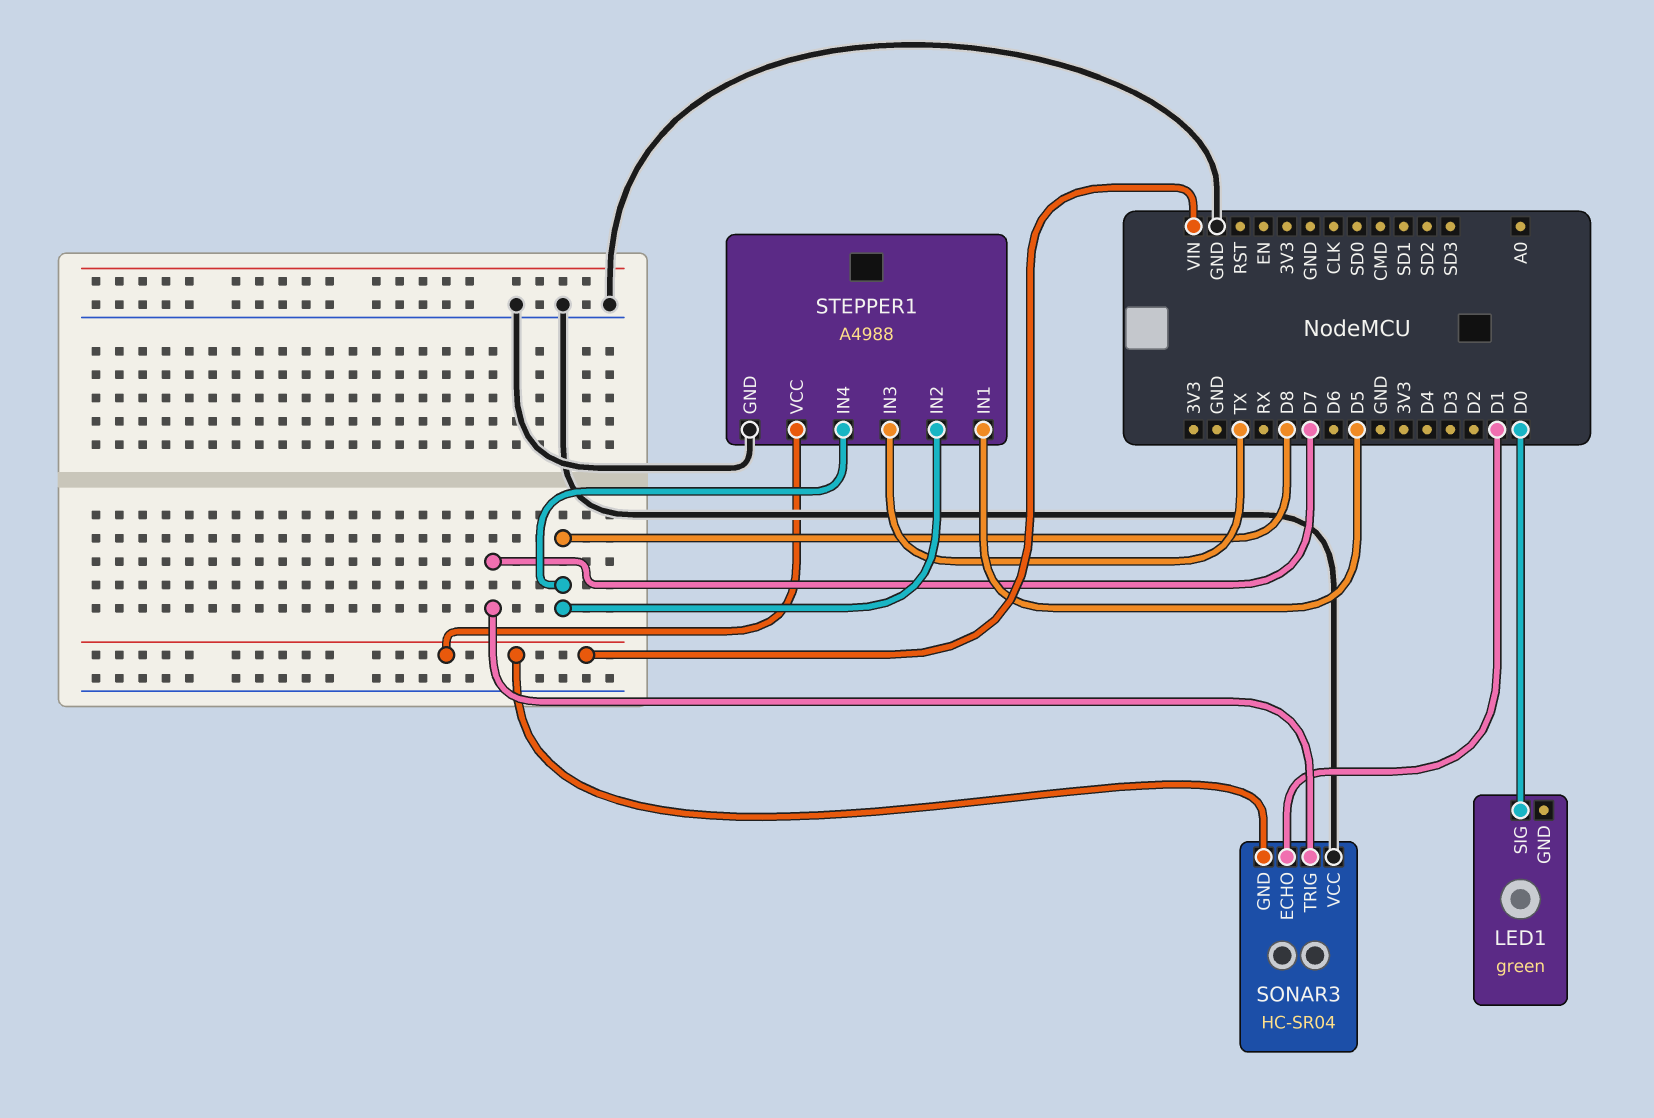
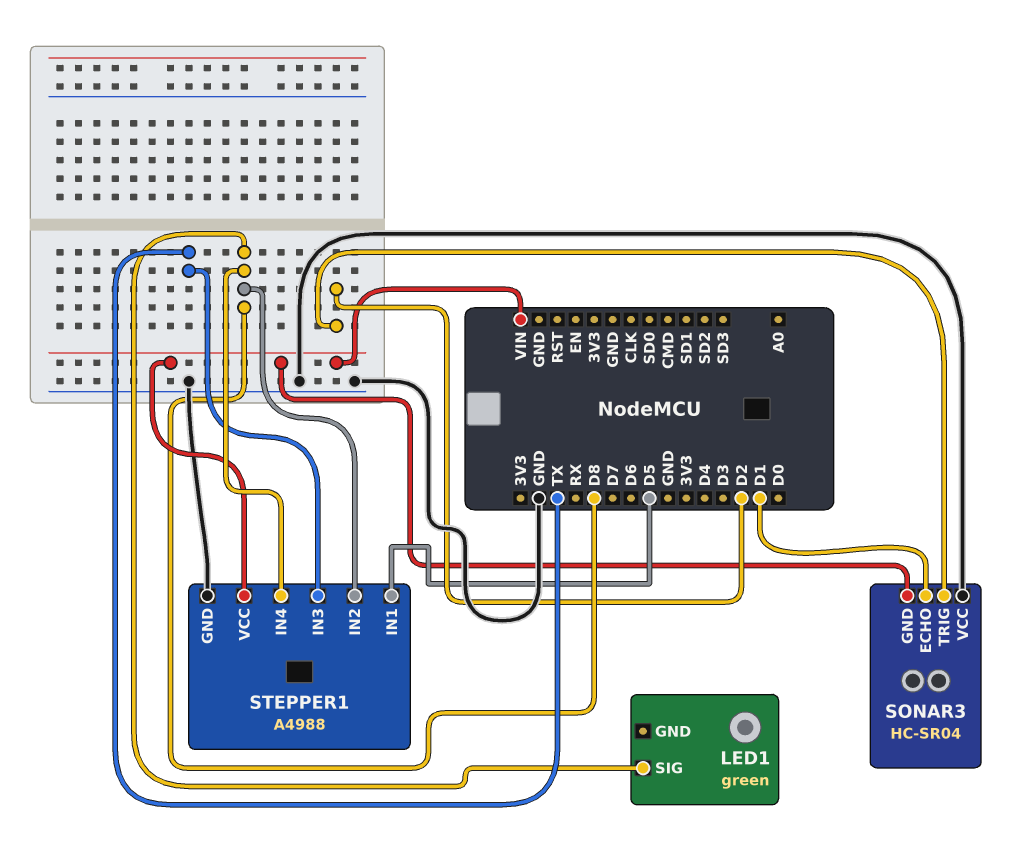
LED1 pin SIG: D0 -> D8
SONAR3 pin TRIG: D7 -> D2

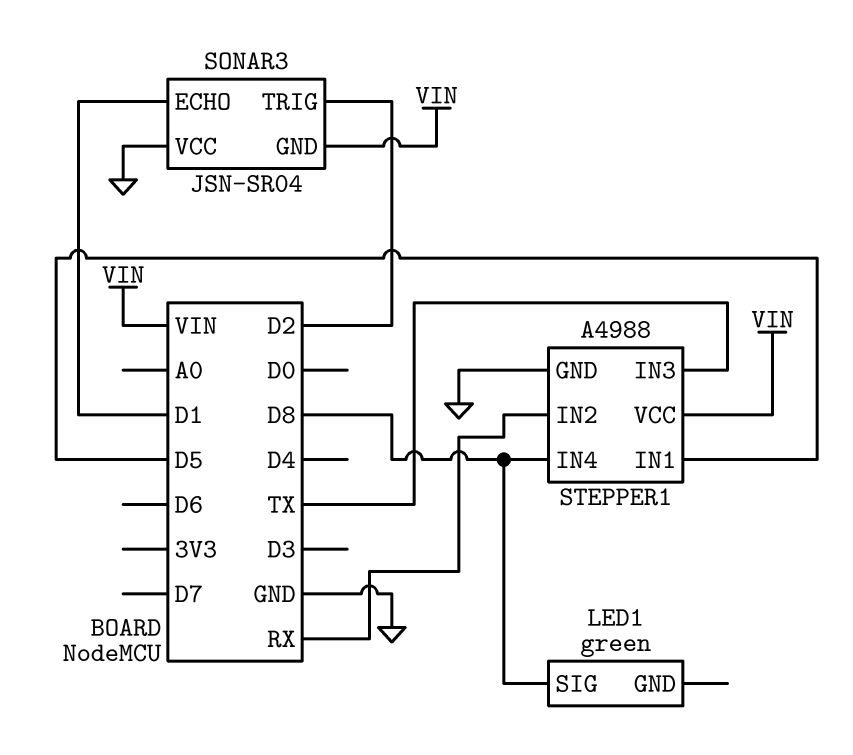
SONAR3: HC-SR04 -> JSN-SR04
STEPPER1 pin IN2: D8 -> RX

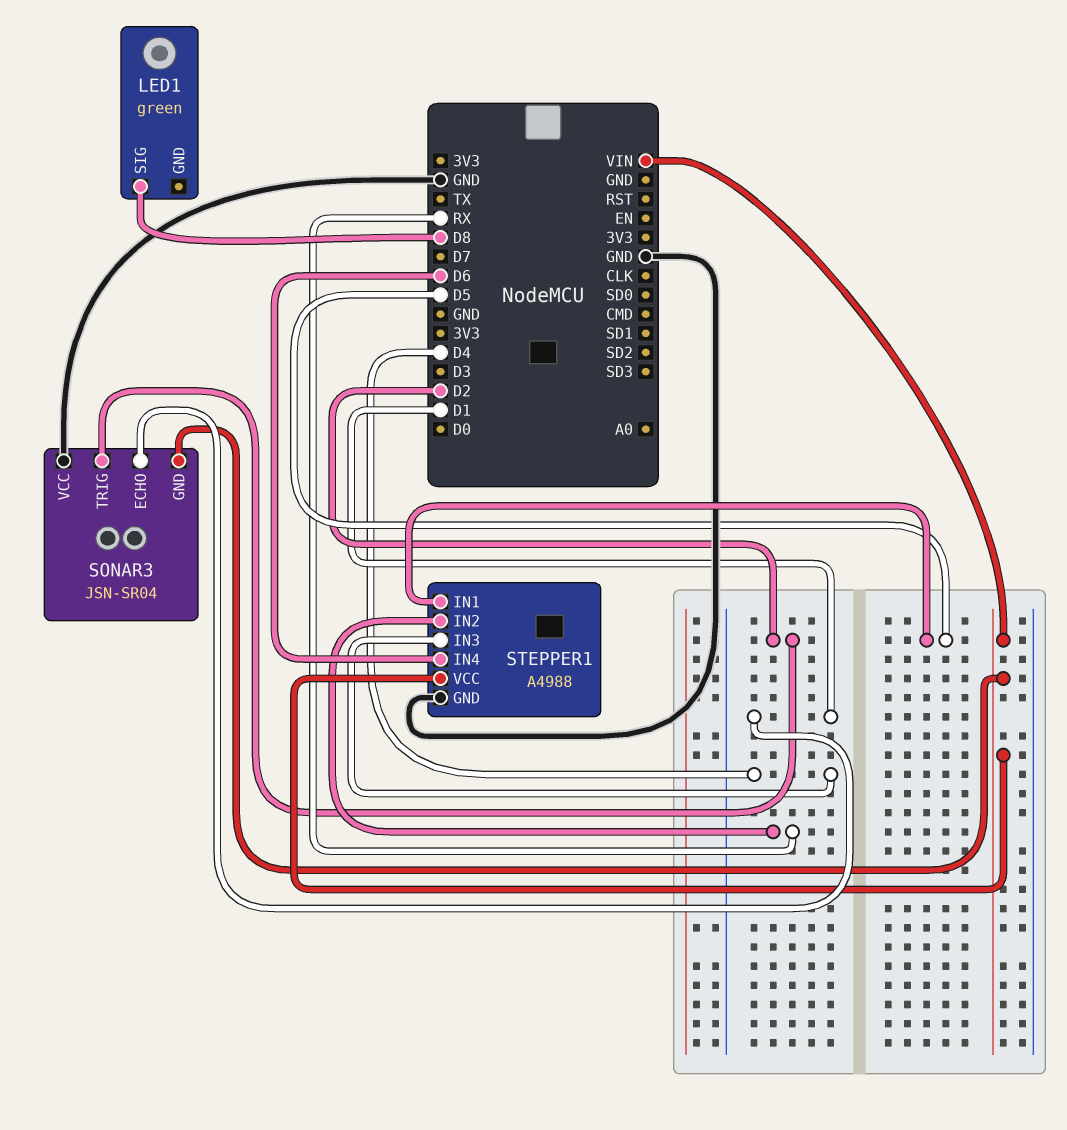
STEPPER1 pin IN3: TX -> D4
STEPPER1 pin IN4: D8 -> D6

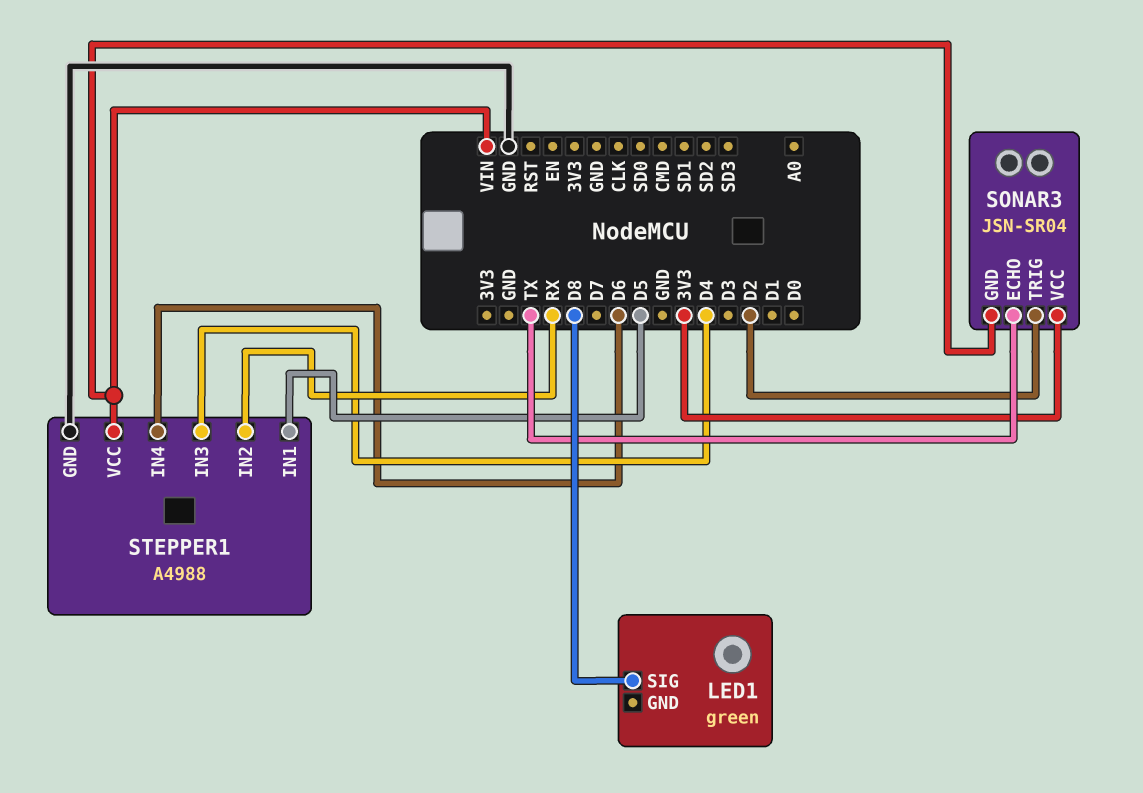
SONAR3 pin ECHO: D1 -> TX
SONAR3 pin VCC: GND -> 3V3

